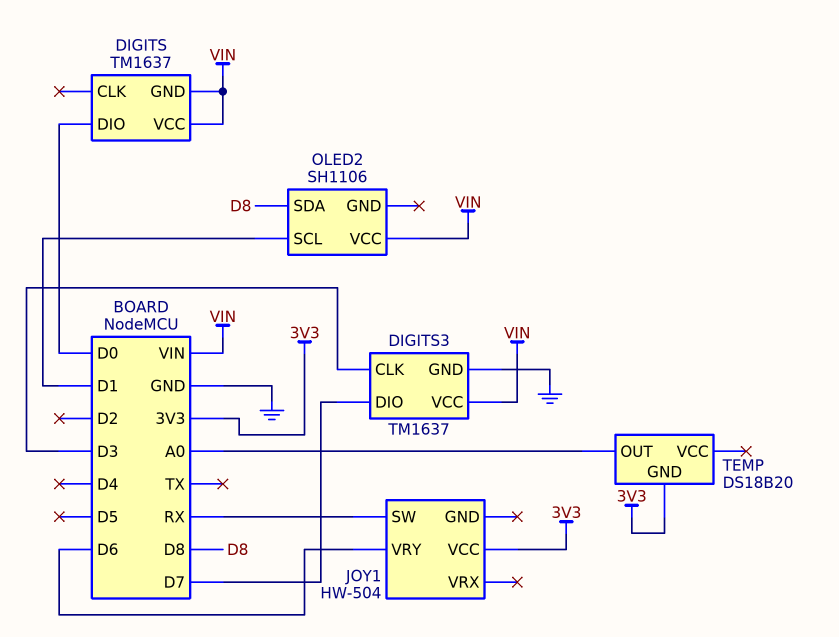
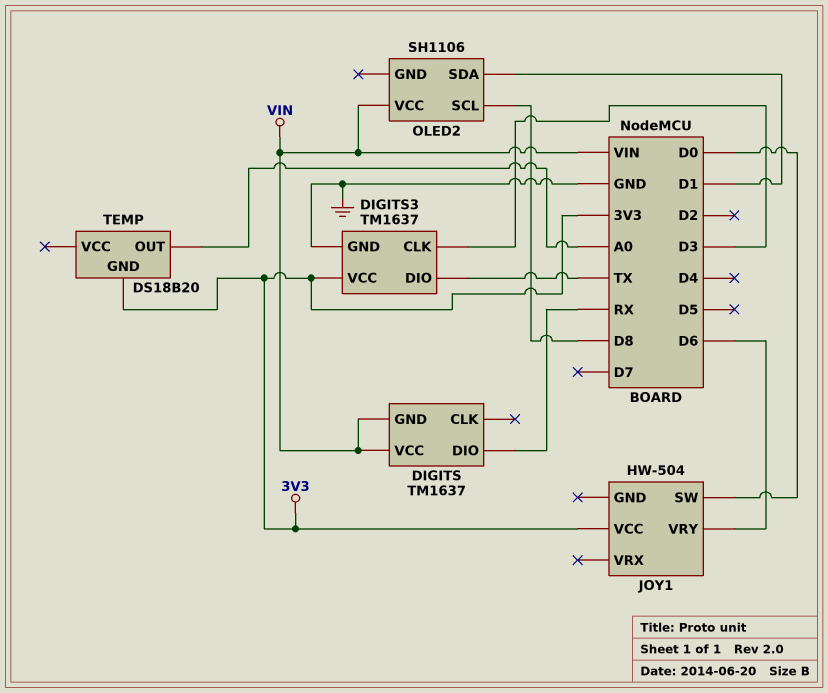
DIGITS pin DIO: D0 -> RX
DIGITS3 pin DIO: D7 -> TX
DIGITS3 pin VCC: VIN -> 3V3
JOY1 pin SW: RX -> D0
OLED2 pin SCL: D1 -> D8
OLED2 pin SDA: D8 -> D1

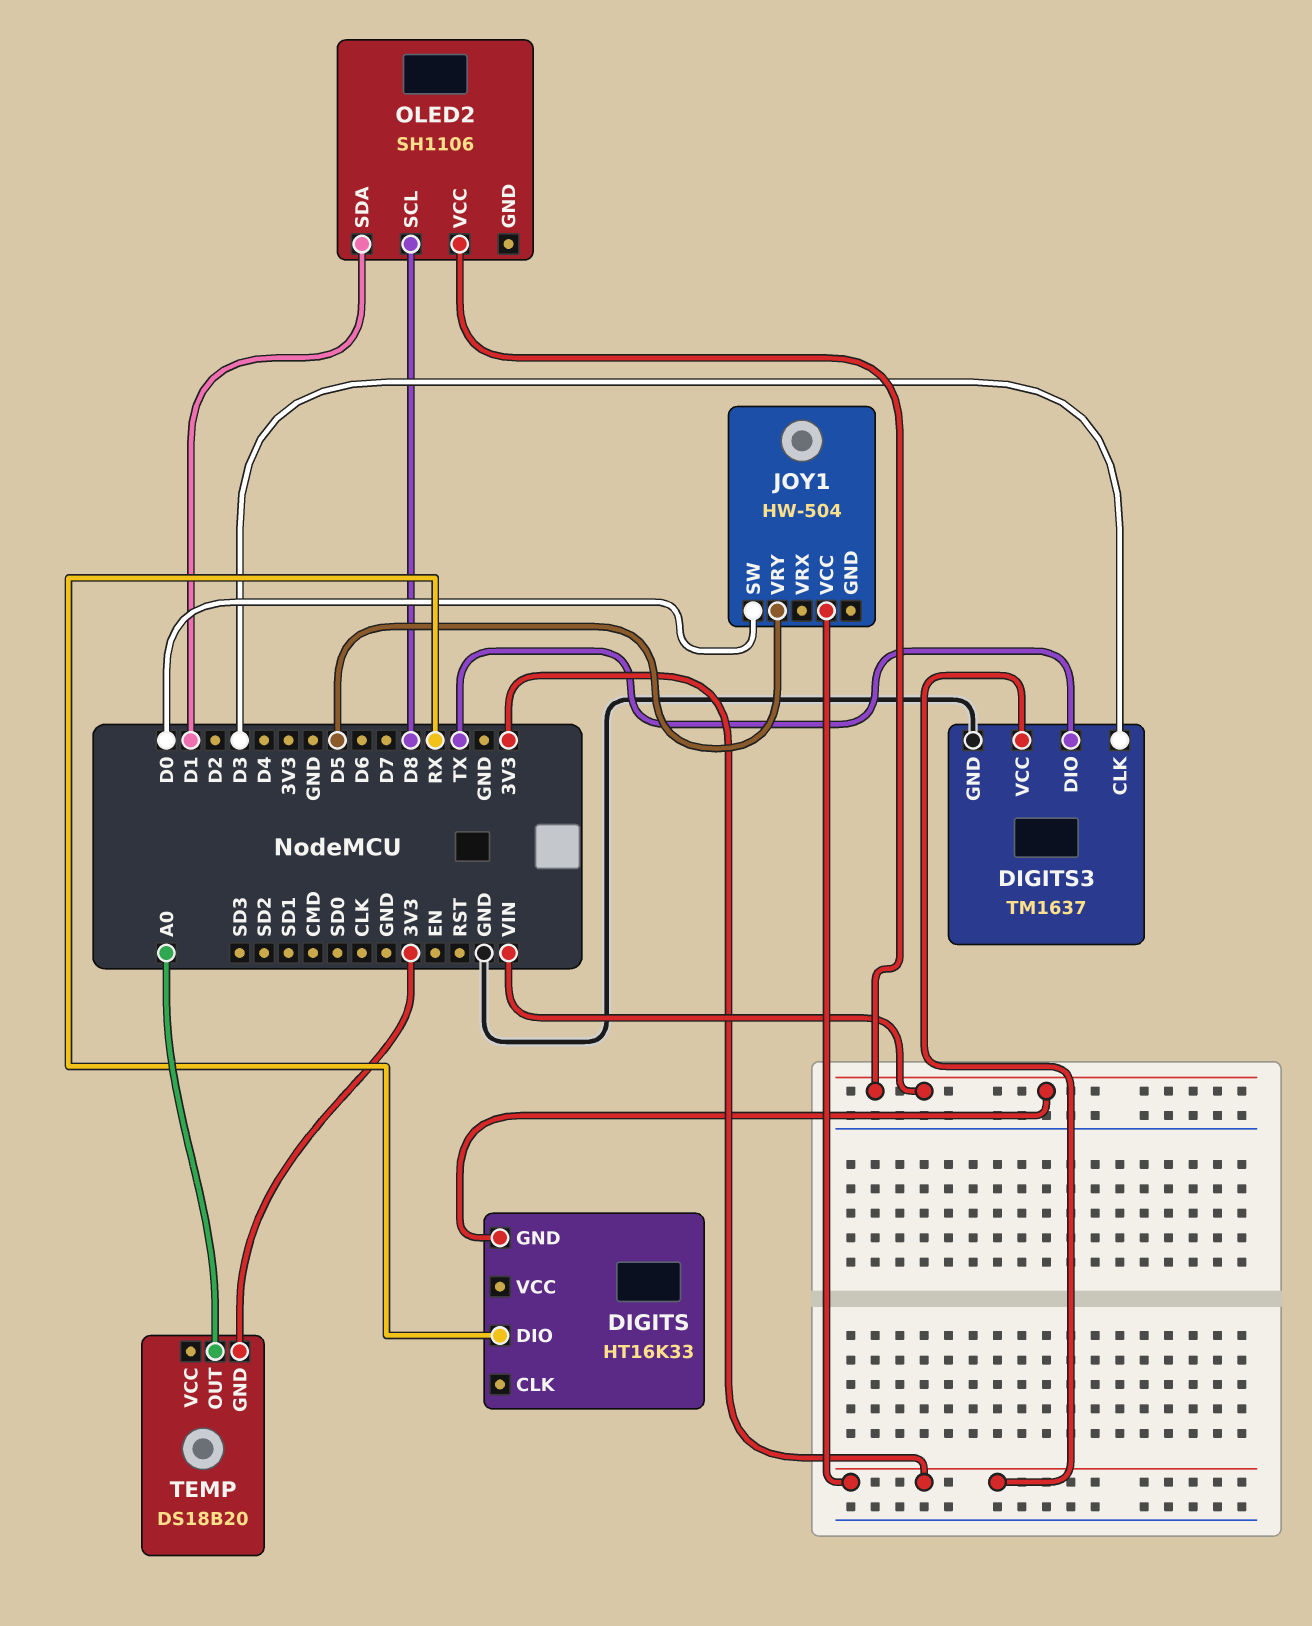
DIGITS: TM1637 -> HT16K33
DIGITS pin VCC: VIN -> none
JOY1 pin VRY: D6 -> D5

